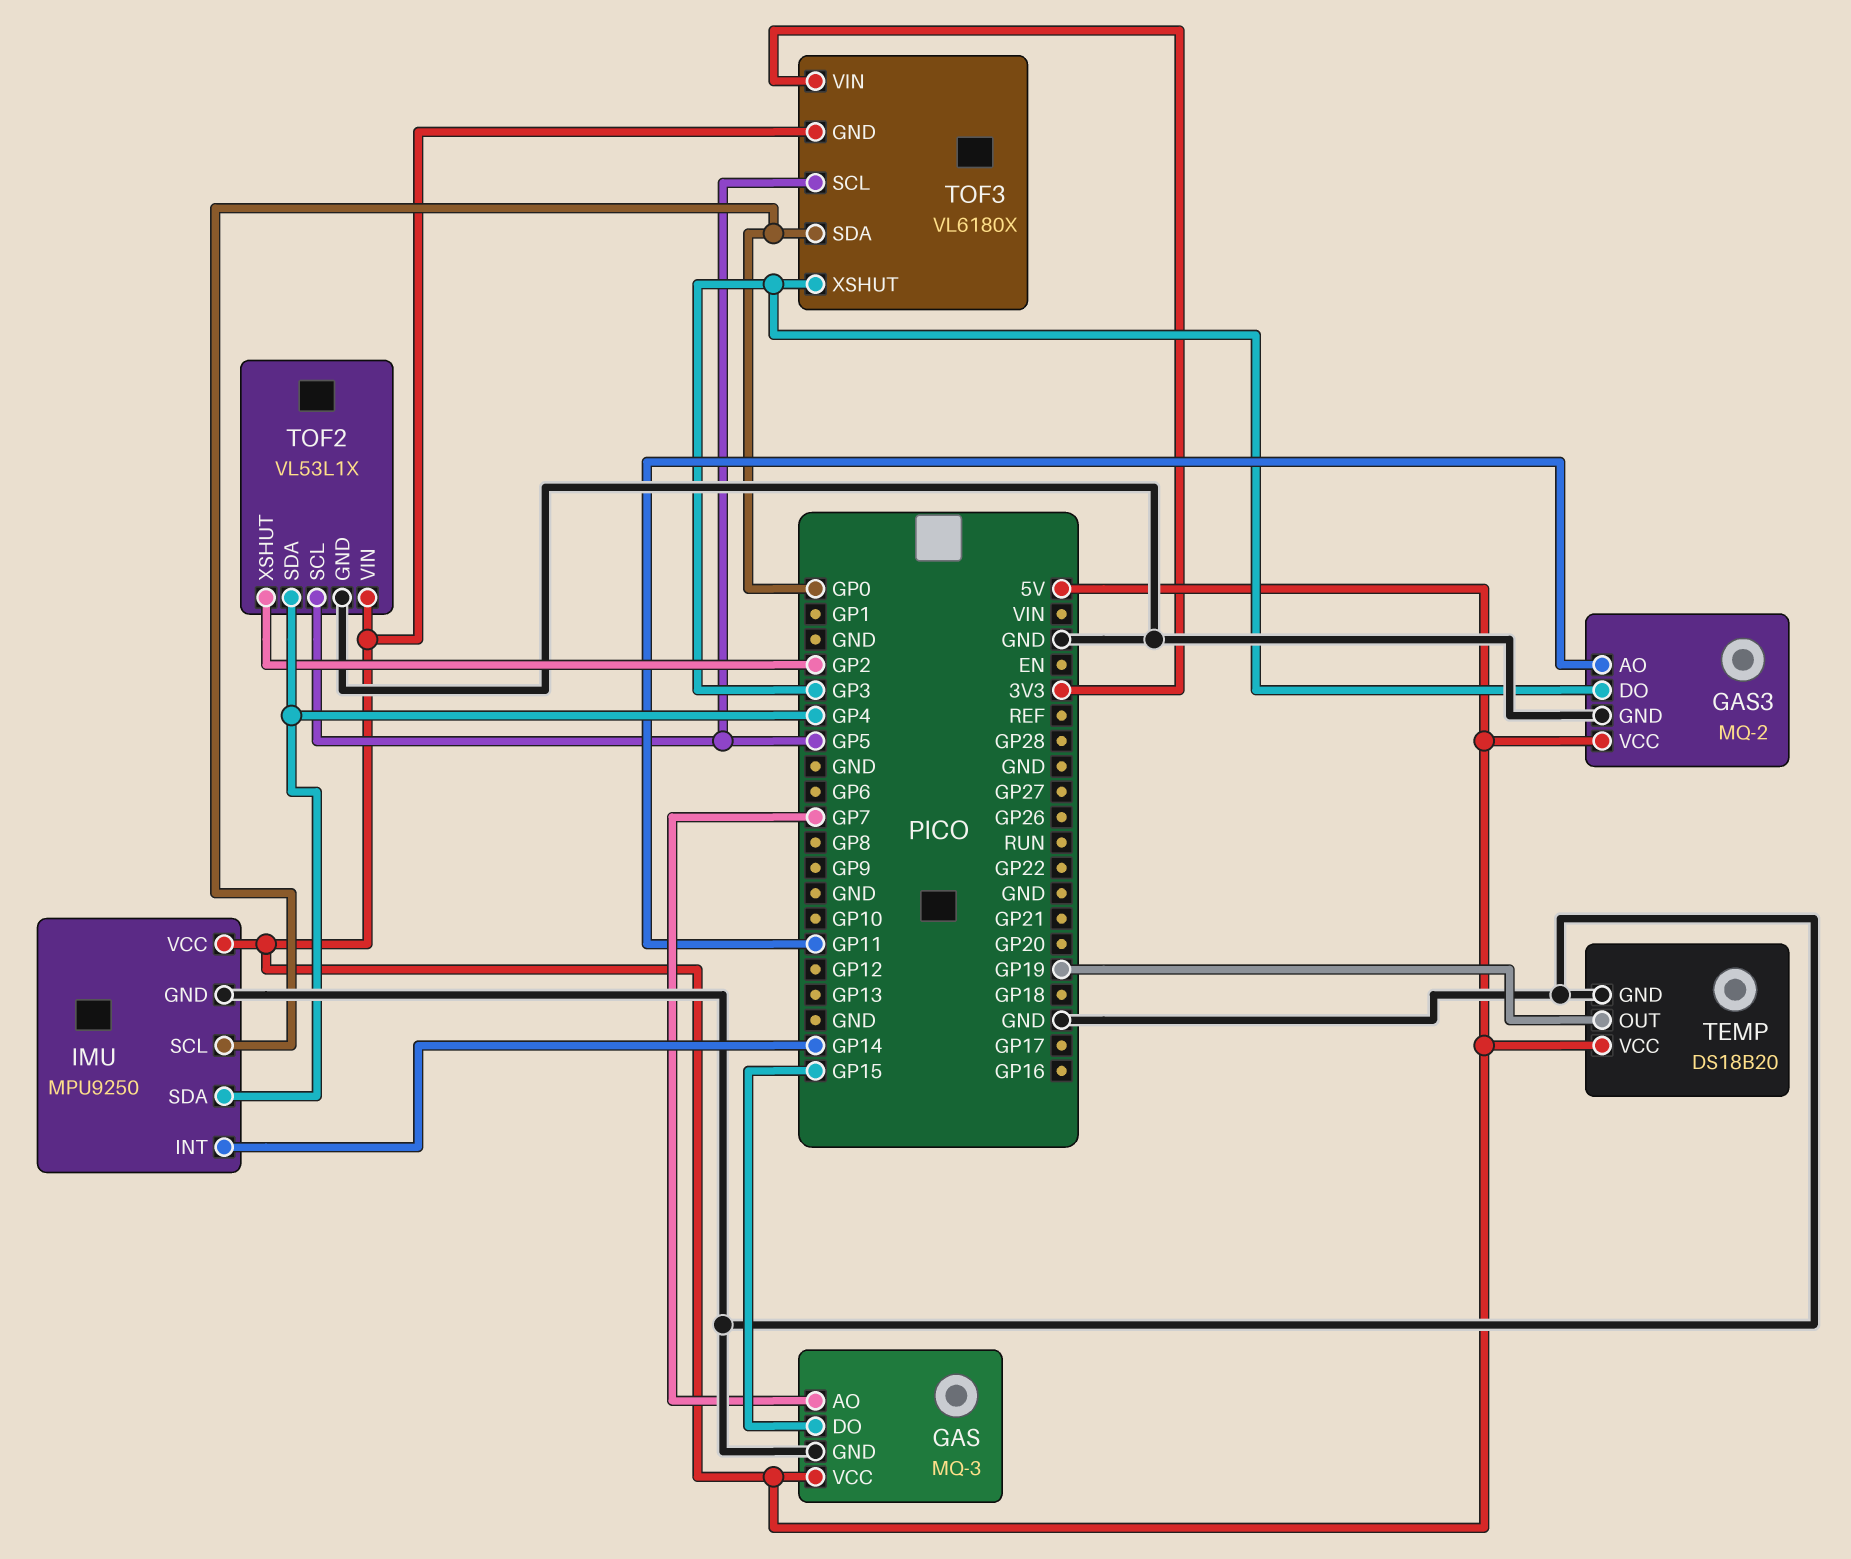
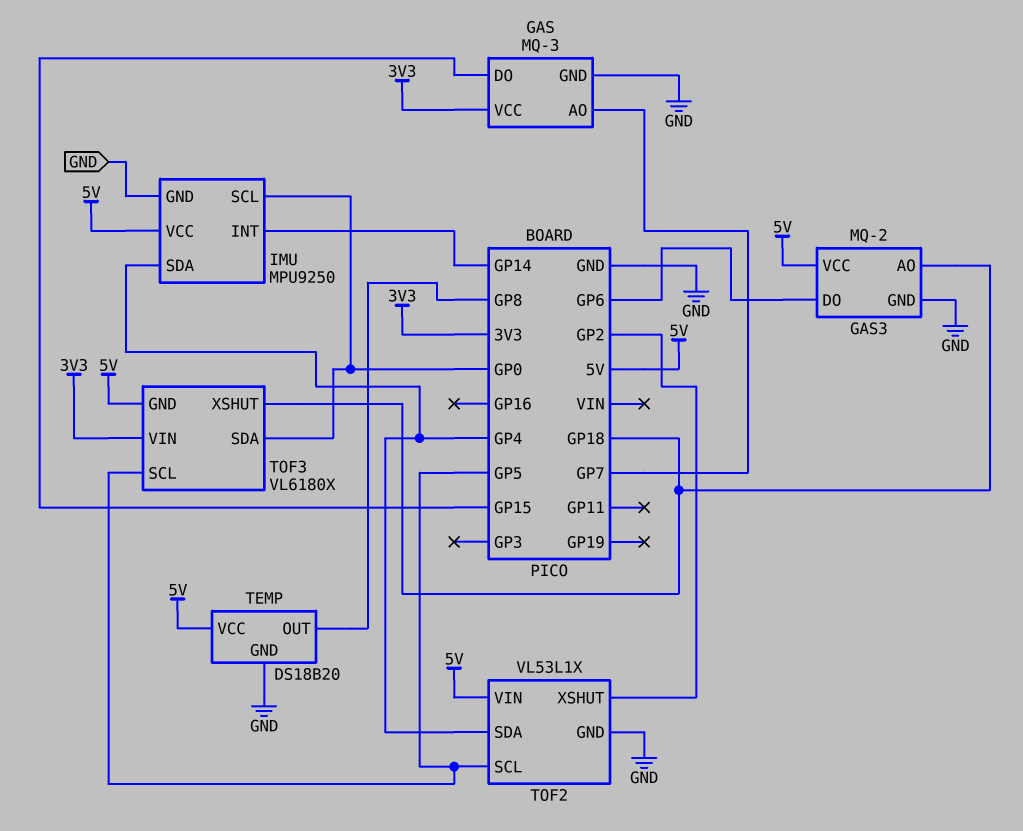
GAS pin VCC: 5V -> 3V3
GAS3 pin AO: GP11 -> GP18
GAS3 pin DO: GP3 -> GP6
TEMP pin OUT: GP19 -> GP8
TOF3 pin XSHUT: GP3 -> GP18

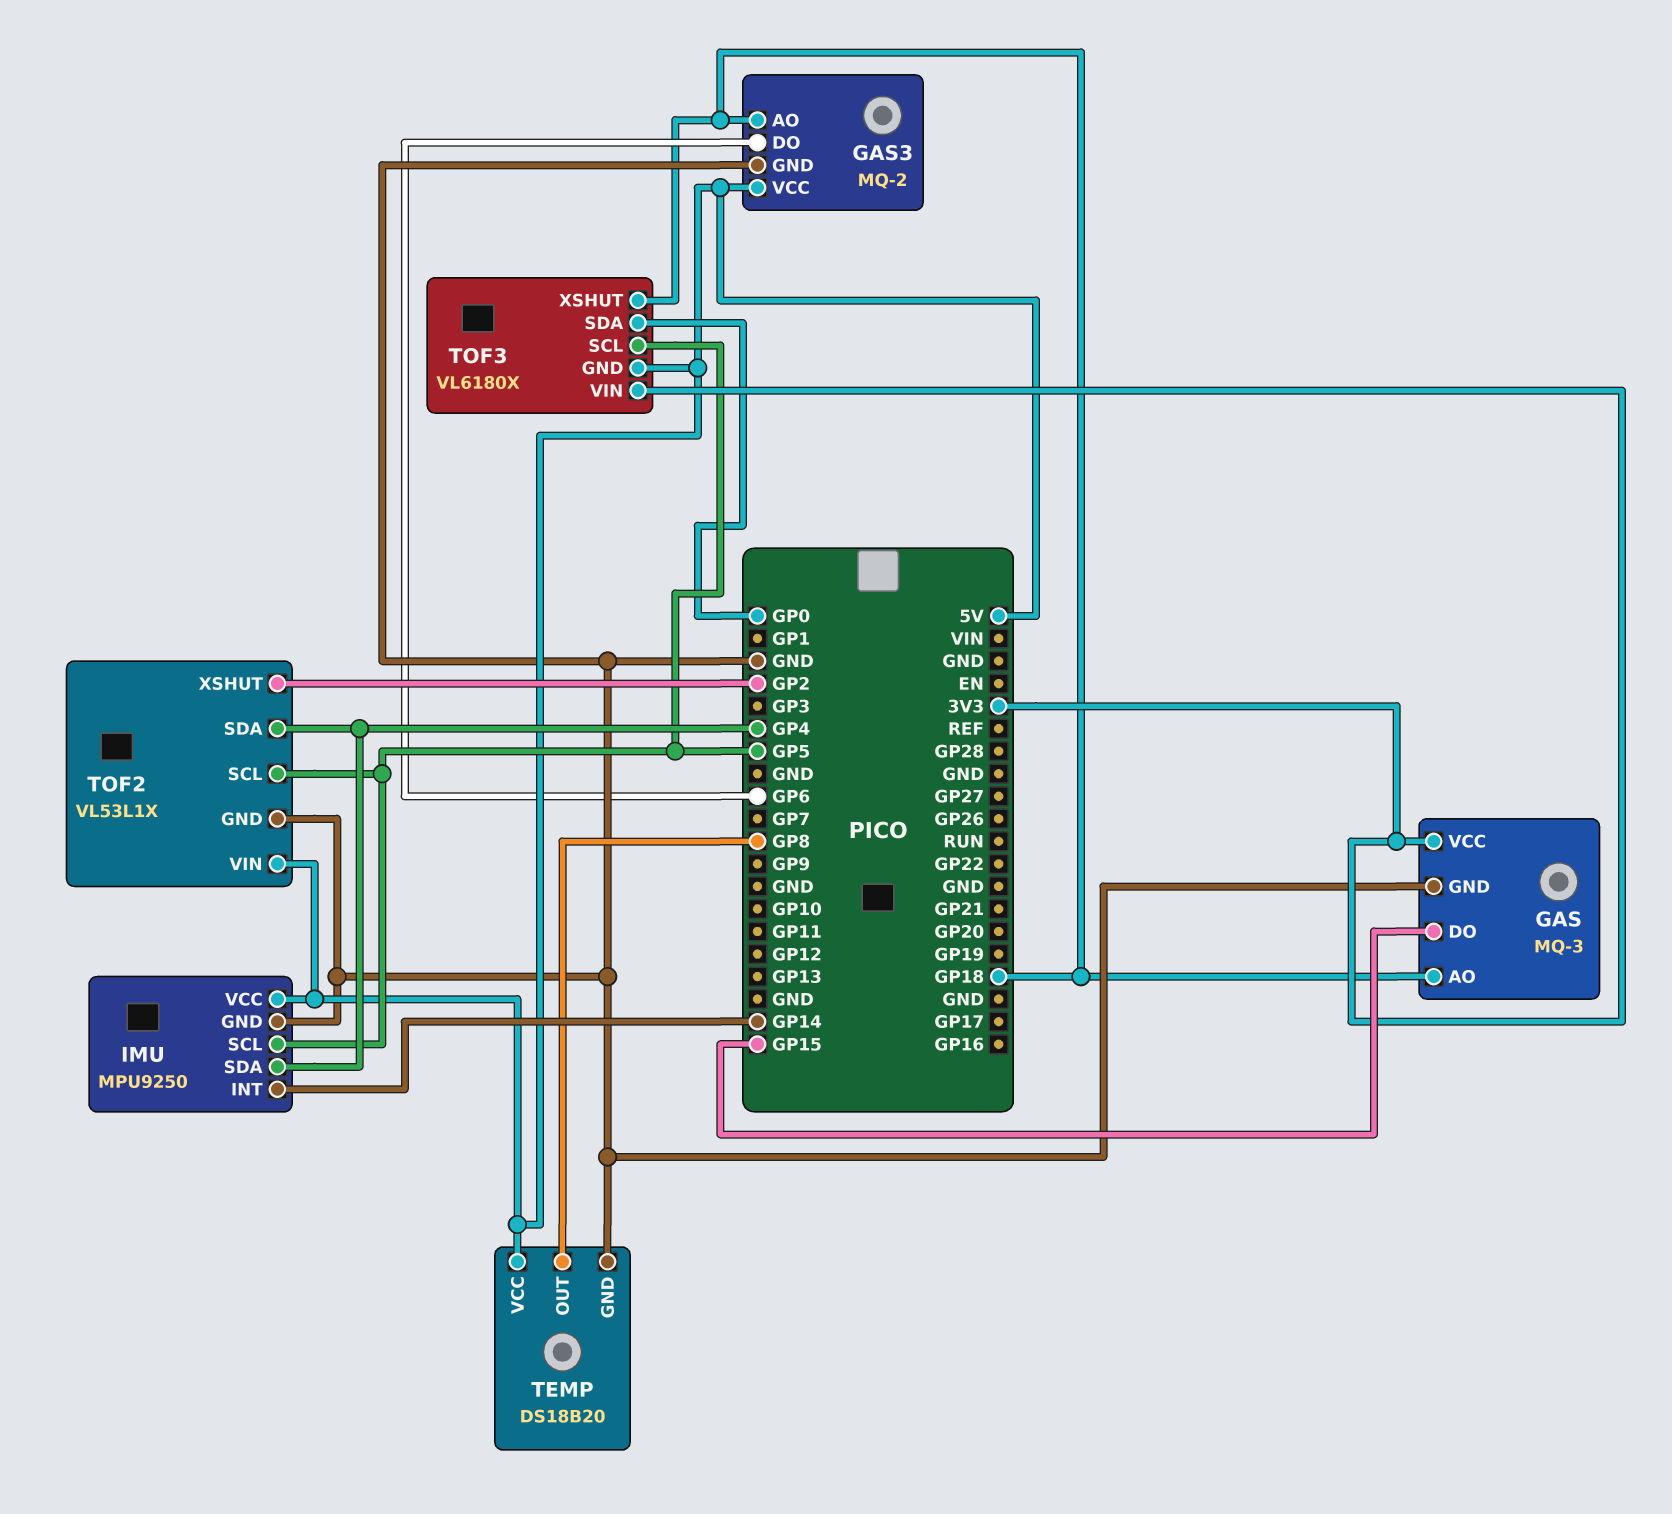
GAS pin AO: GP7 -> GP18
IMU pin SCL: GP0 -> GP5

